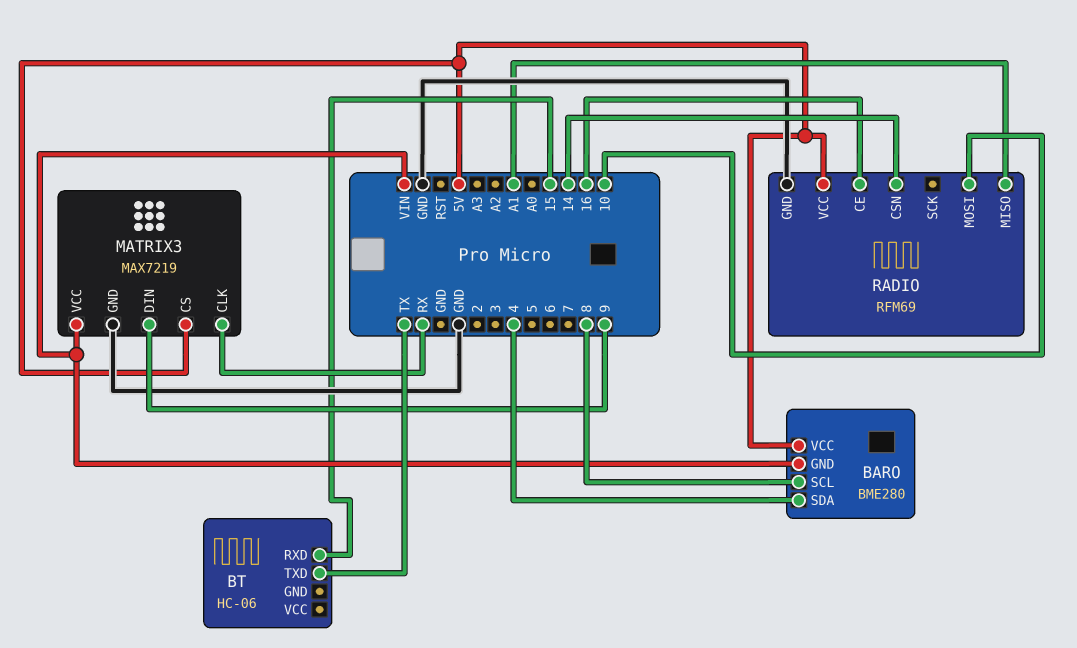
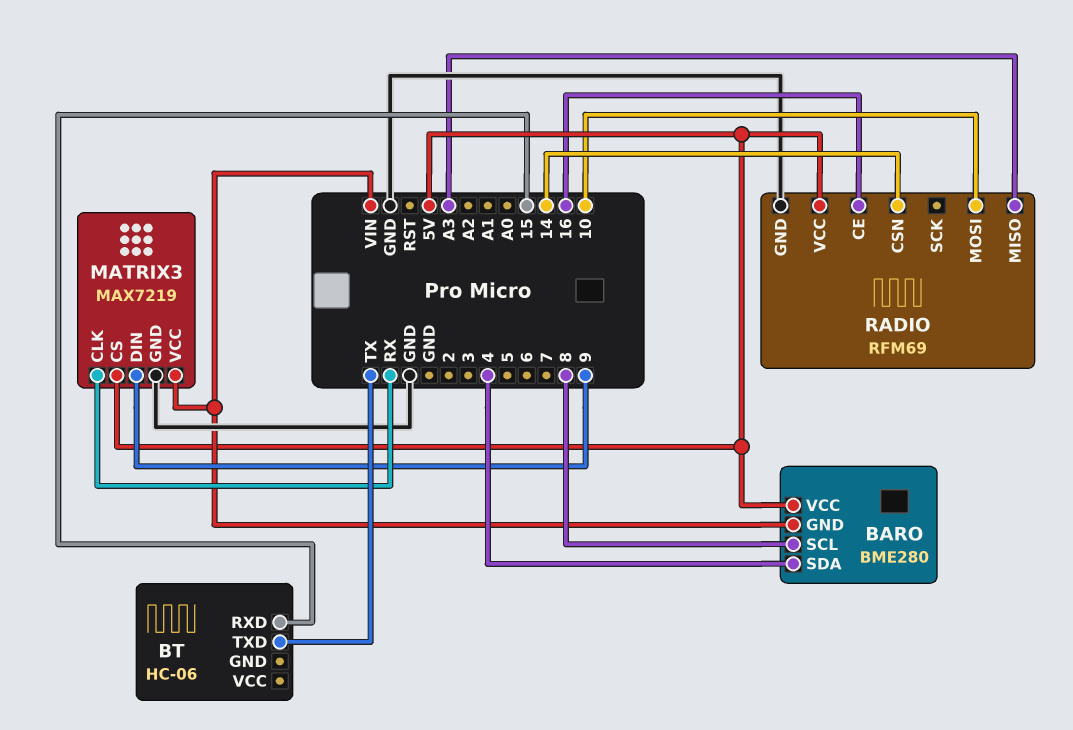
RADIO pin MISO: A1 -> A3

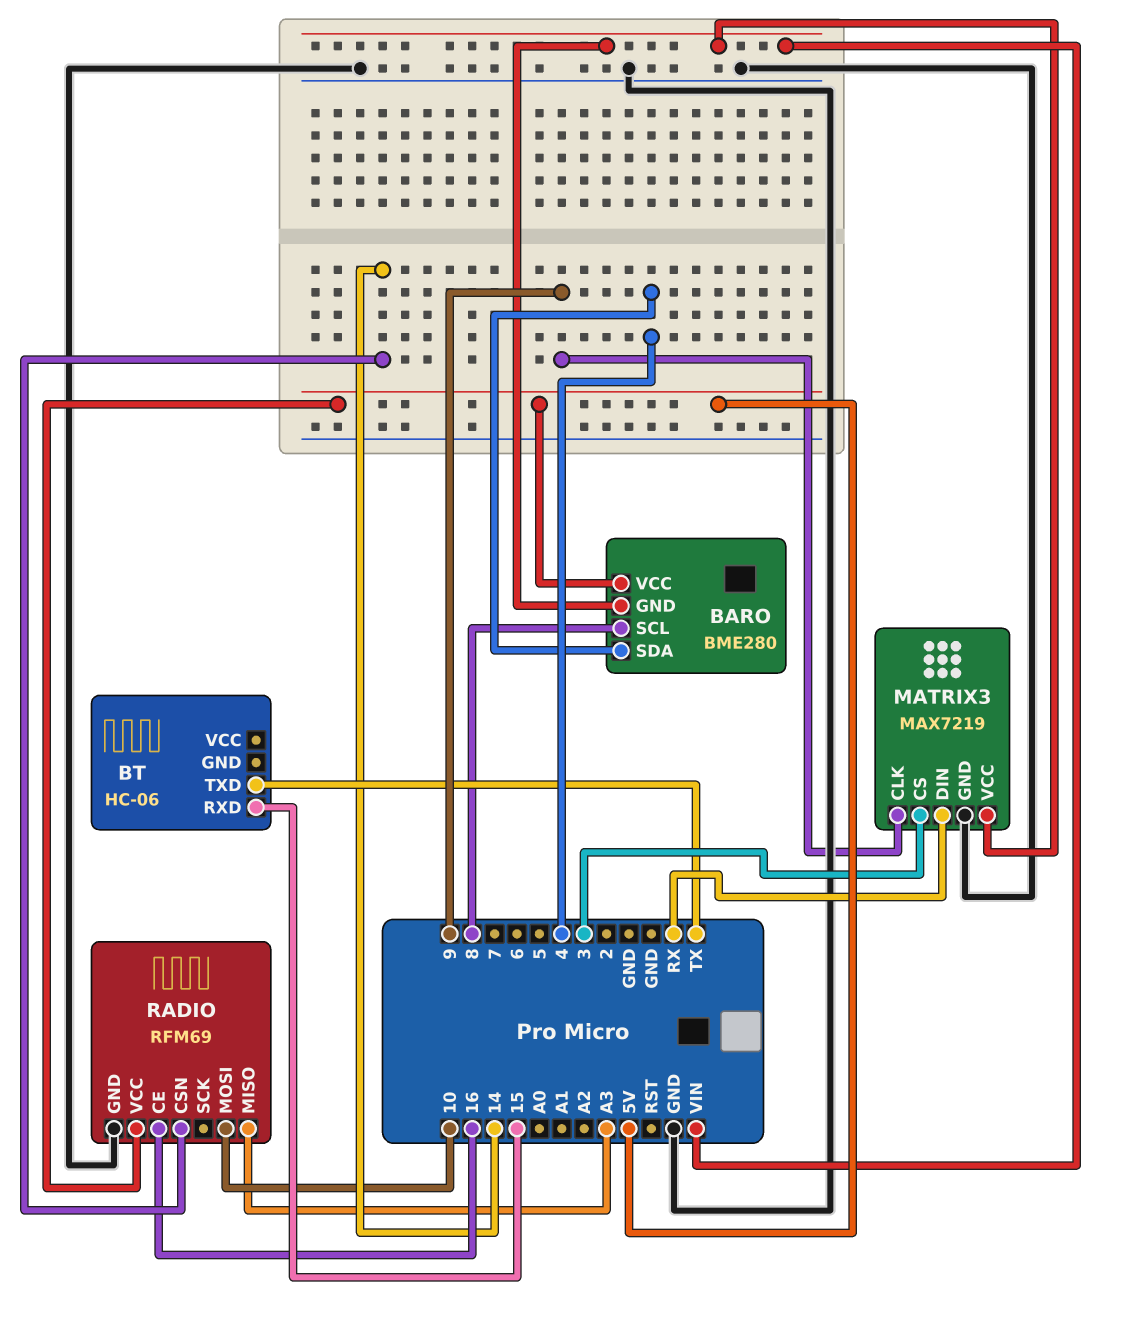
MATRIX3 pin CLK: RX -> 9
MATRIX3 pin CS: 5V -> 3
MATRIX3 pin DIN: 9 -> RX

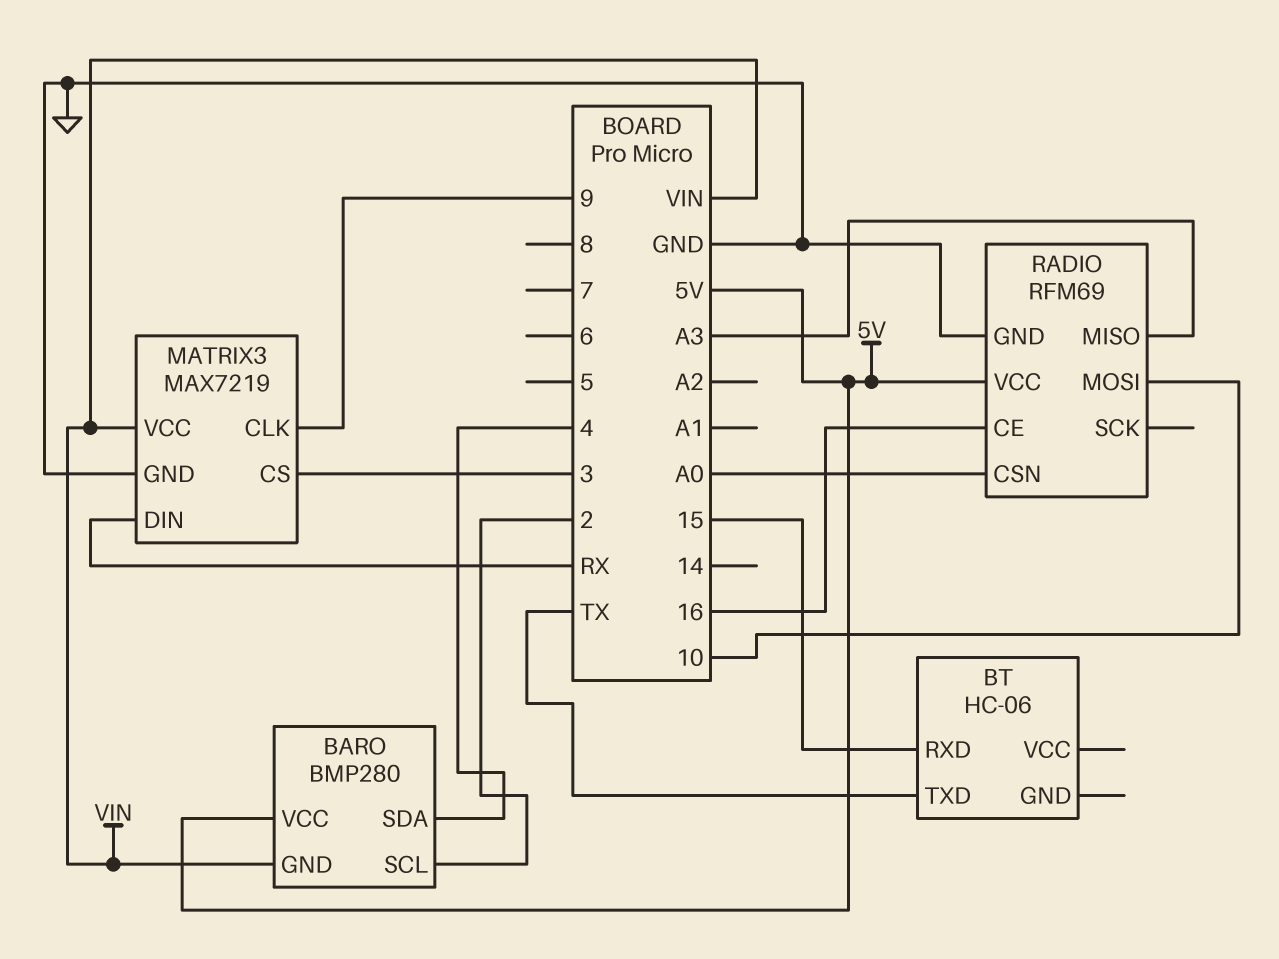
BARO: BME280 -> BMP280
BARO pin SCL: 8 -> 2
RADIO pin CSN: 14 -> A0

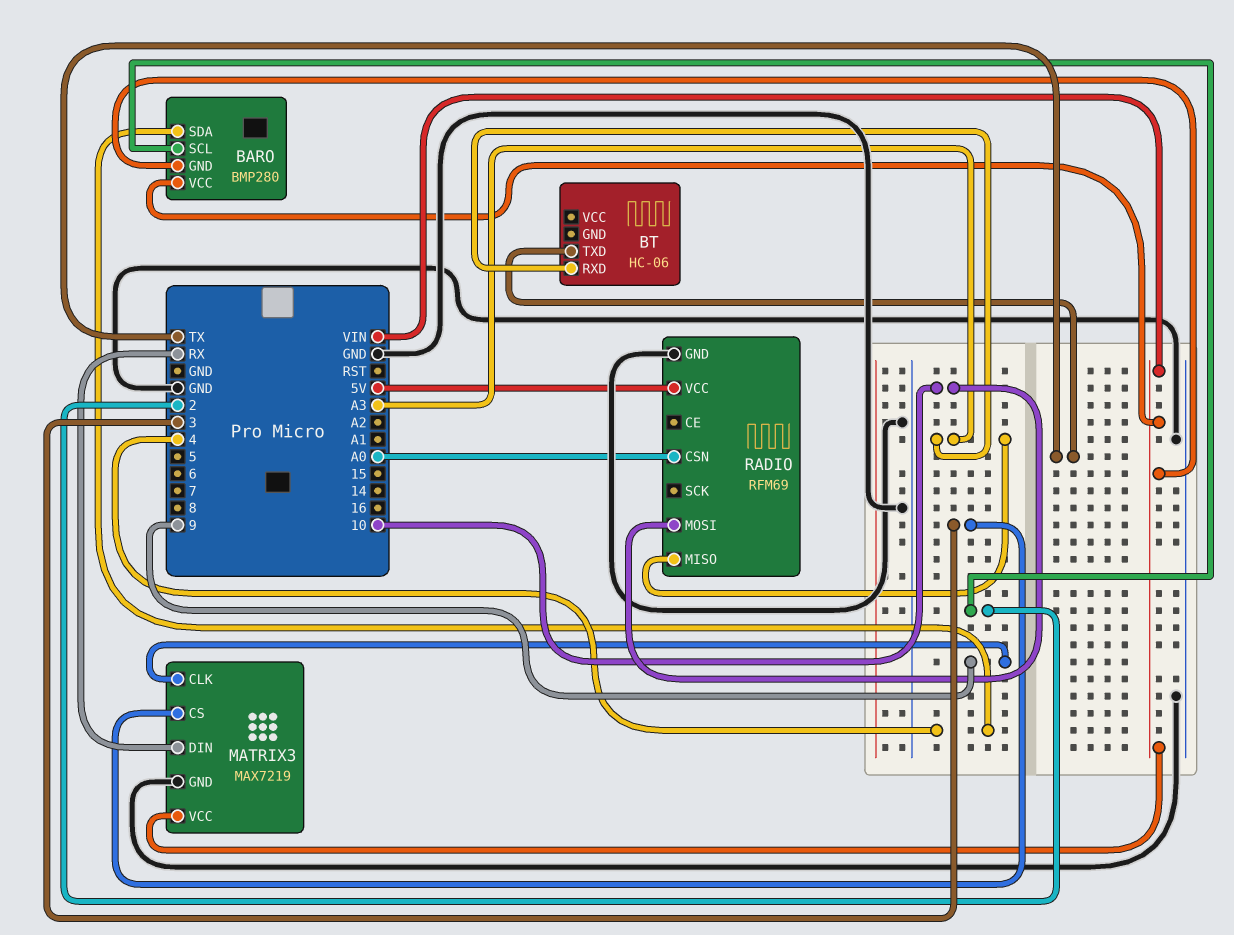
BARO pin VCC: 5V -> VIN
BT pin RXD: 15 -> A3
RADIO pin CE: 16 -> none

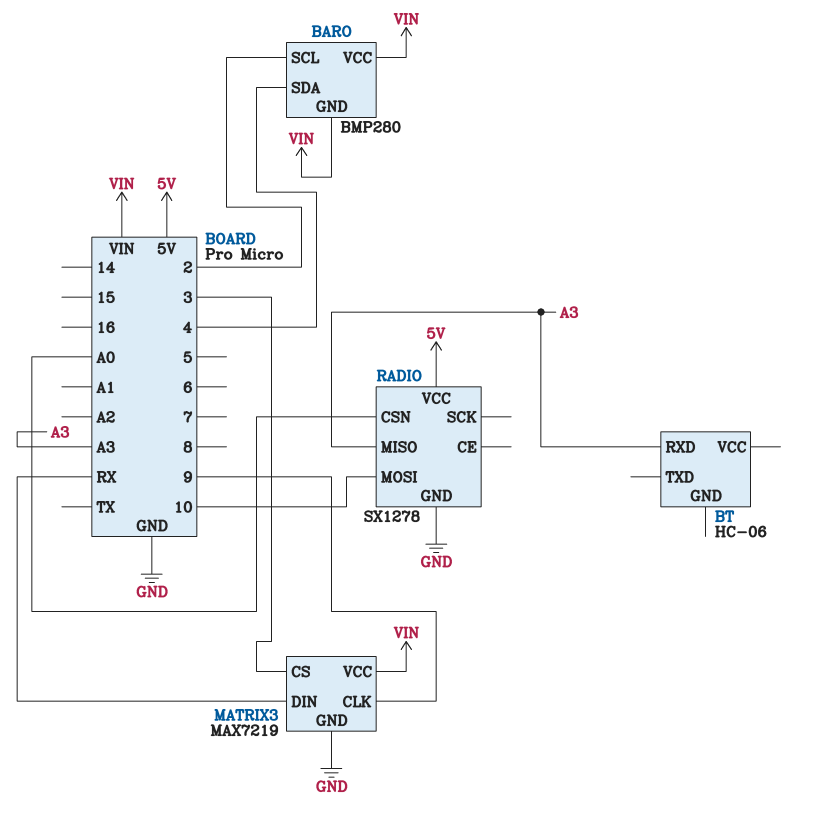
BT pin TXD: TX -> none
RADIO: RFM69 -> SX1278

